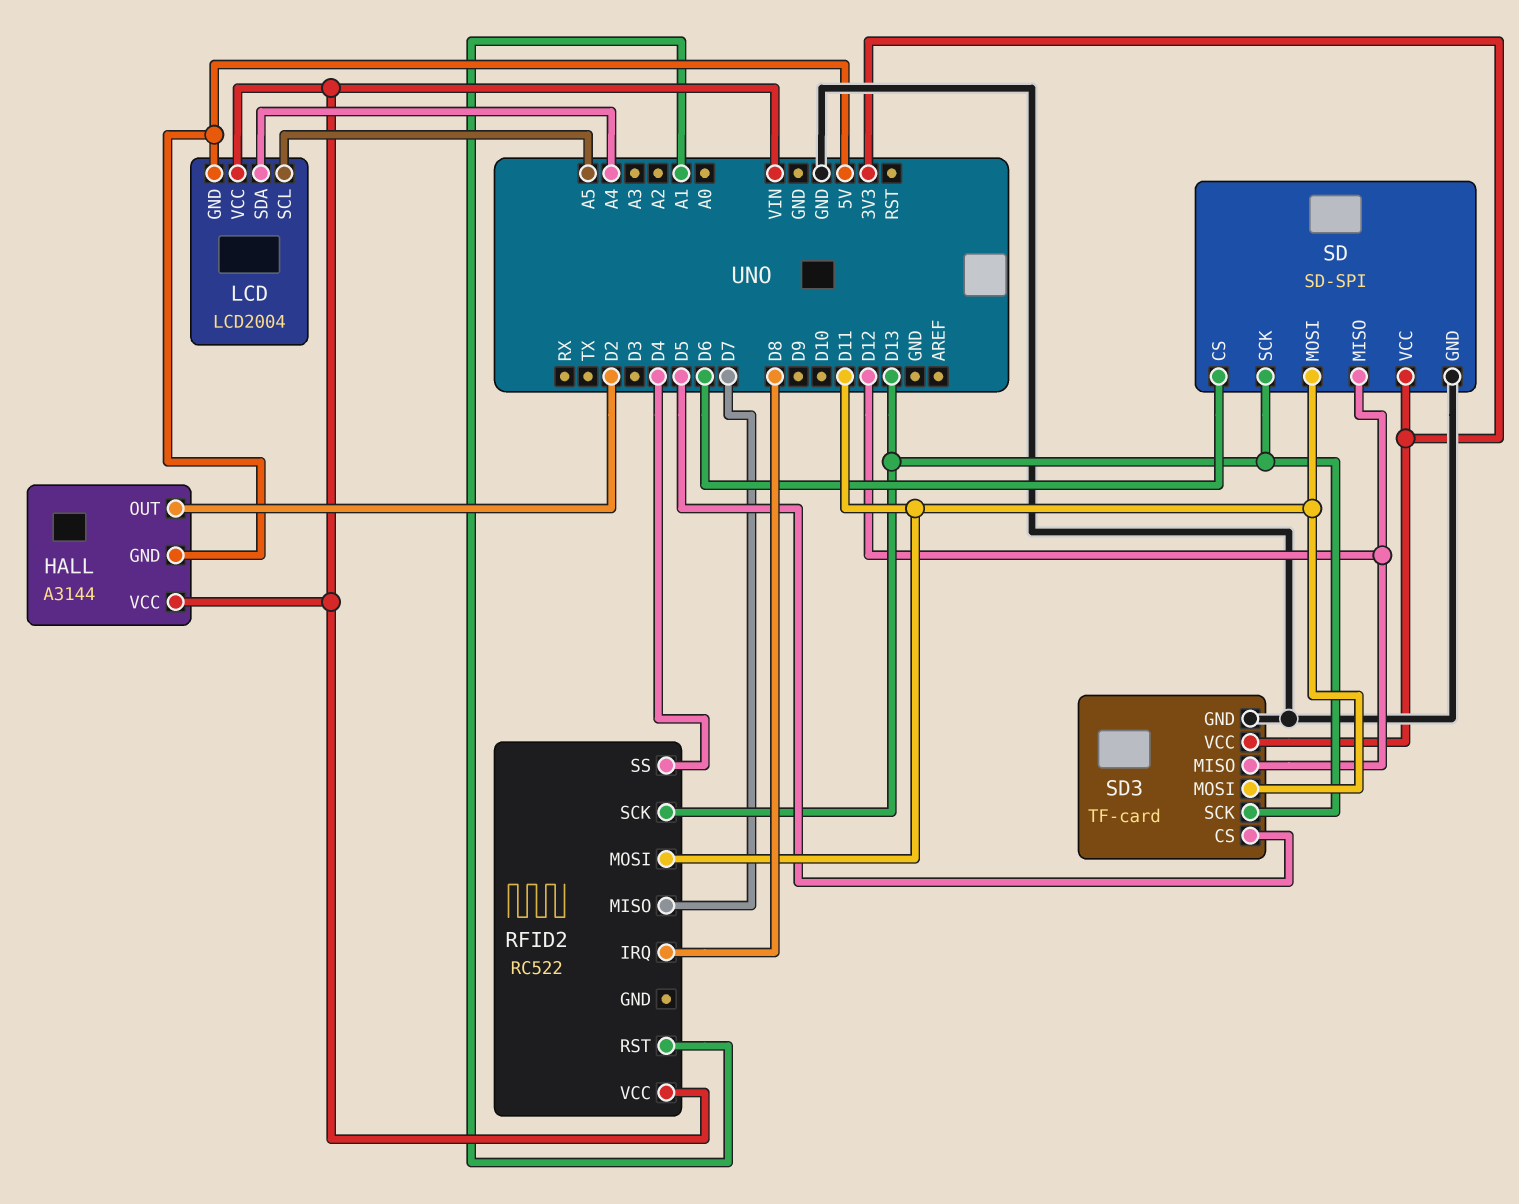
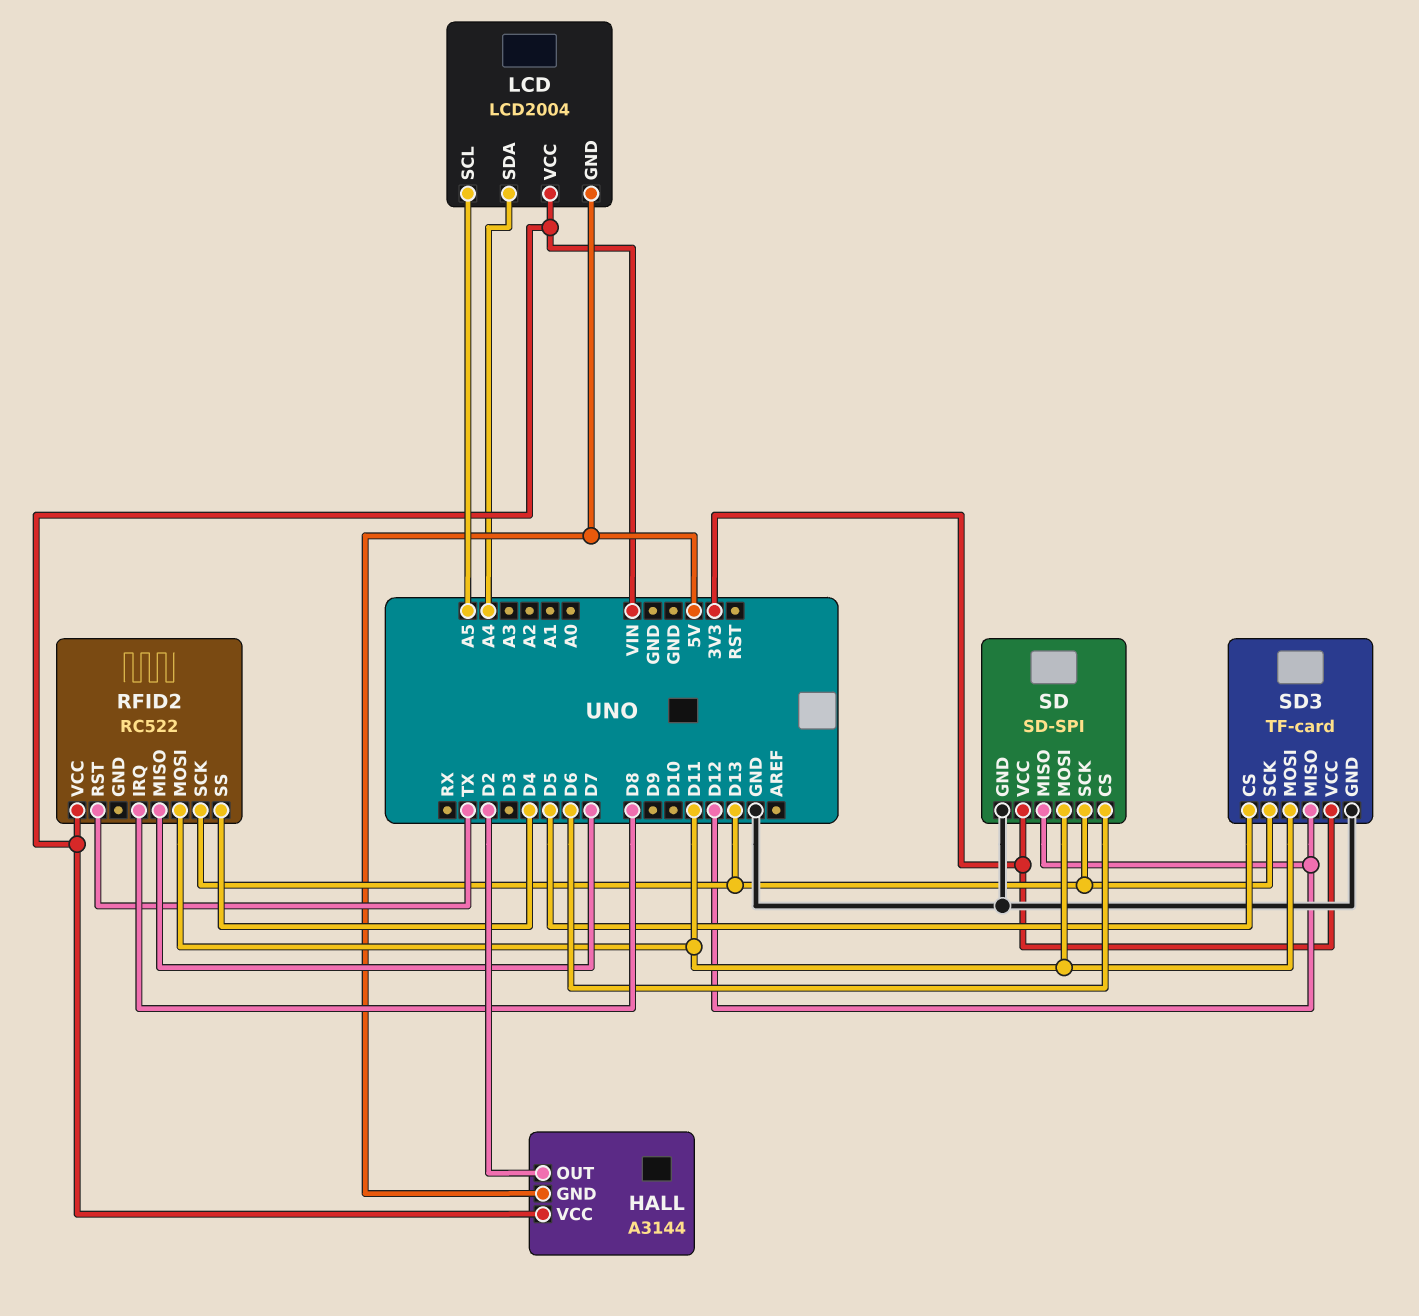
RFID2 pin RST: A1 -> TX

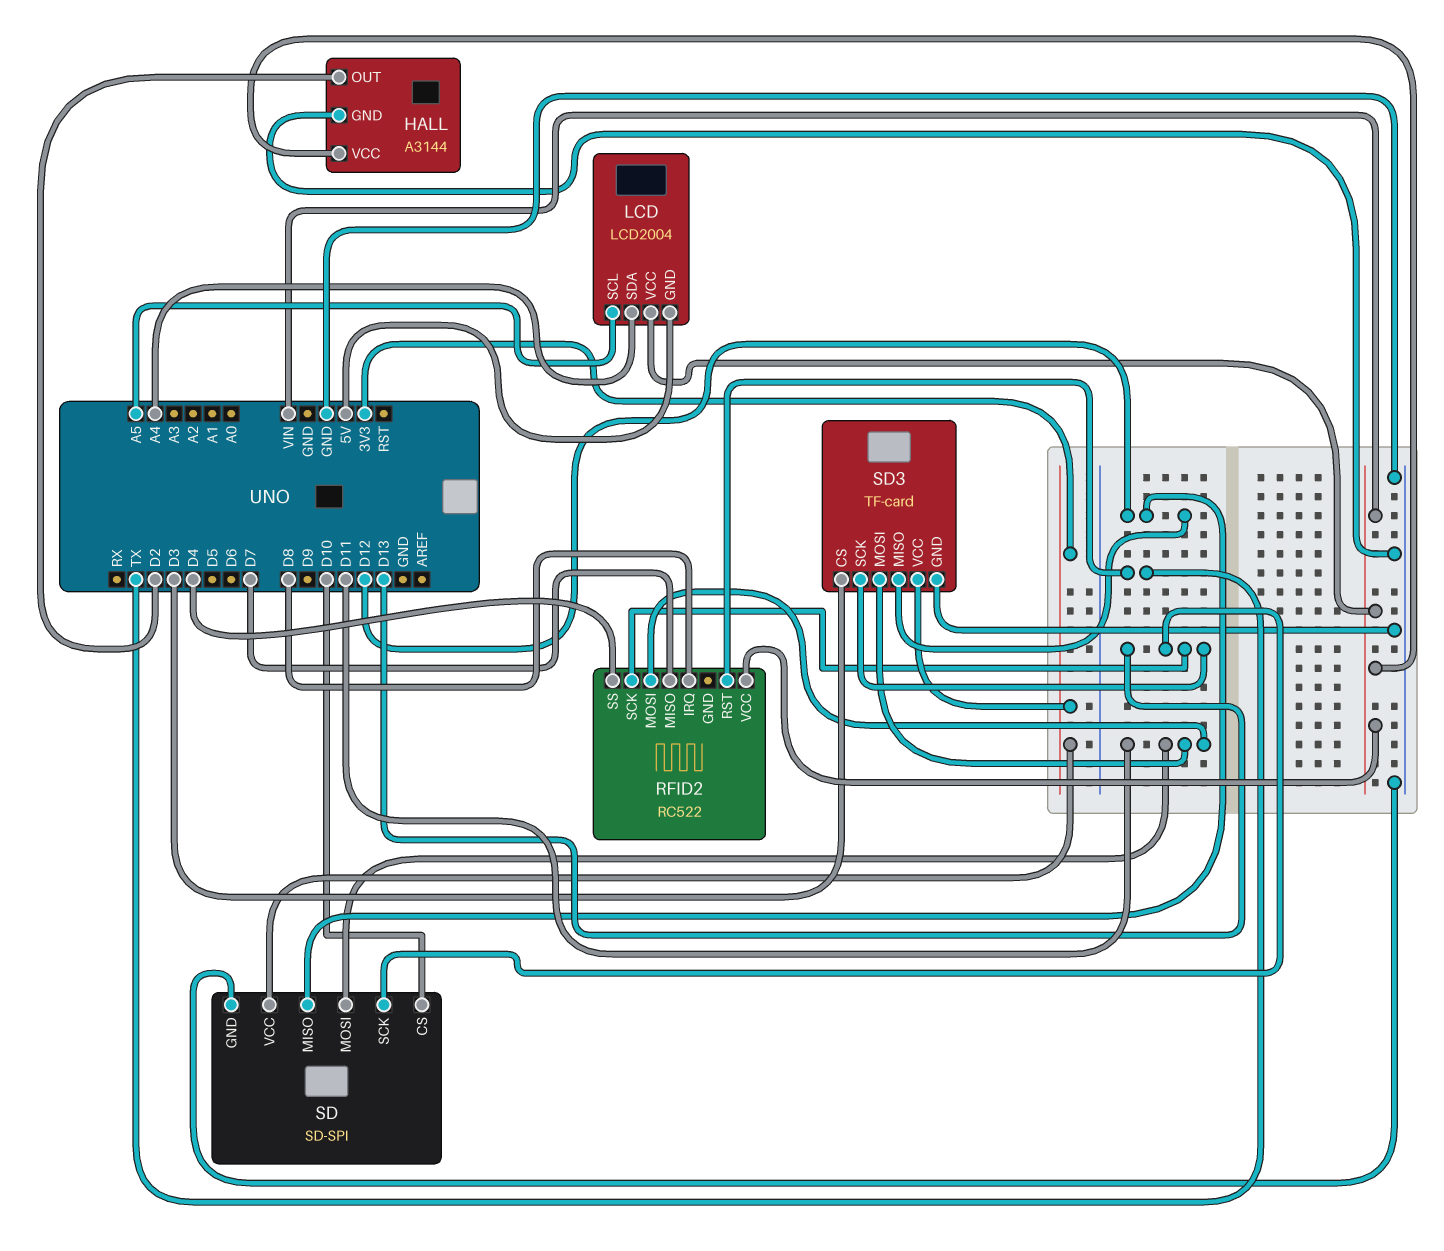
HALL pin GND: 5V -> GND
SD pin CS: D6 -> D10
SD3 pin CS: D5 -> D3

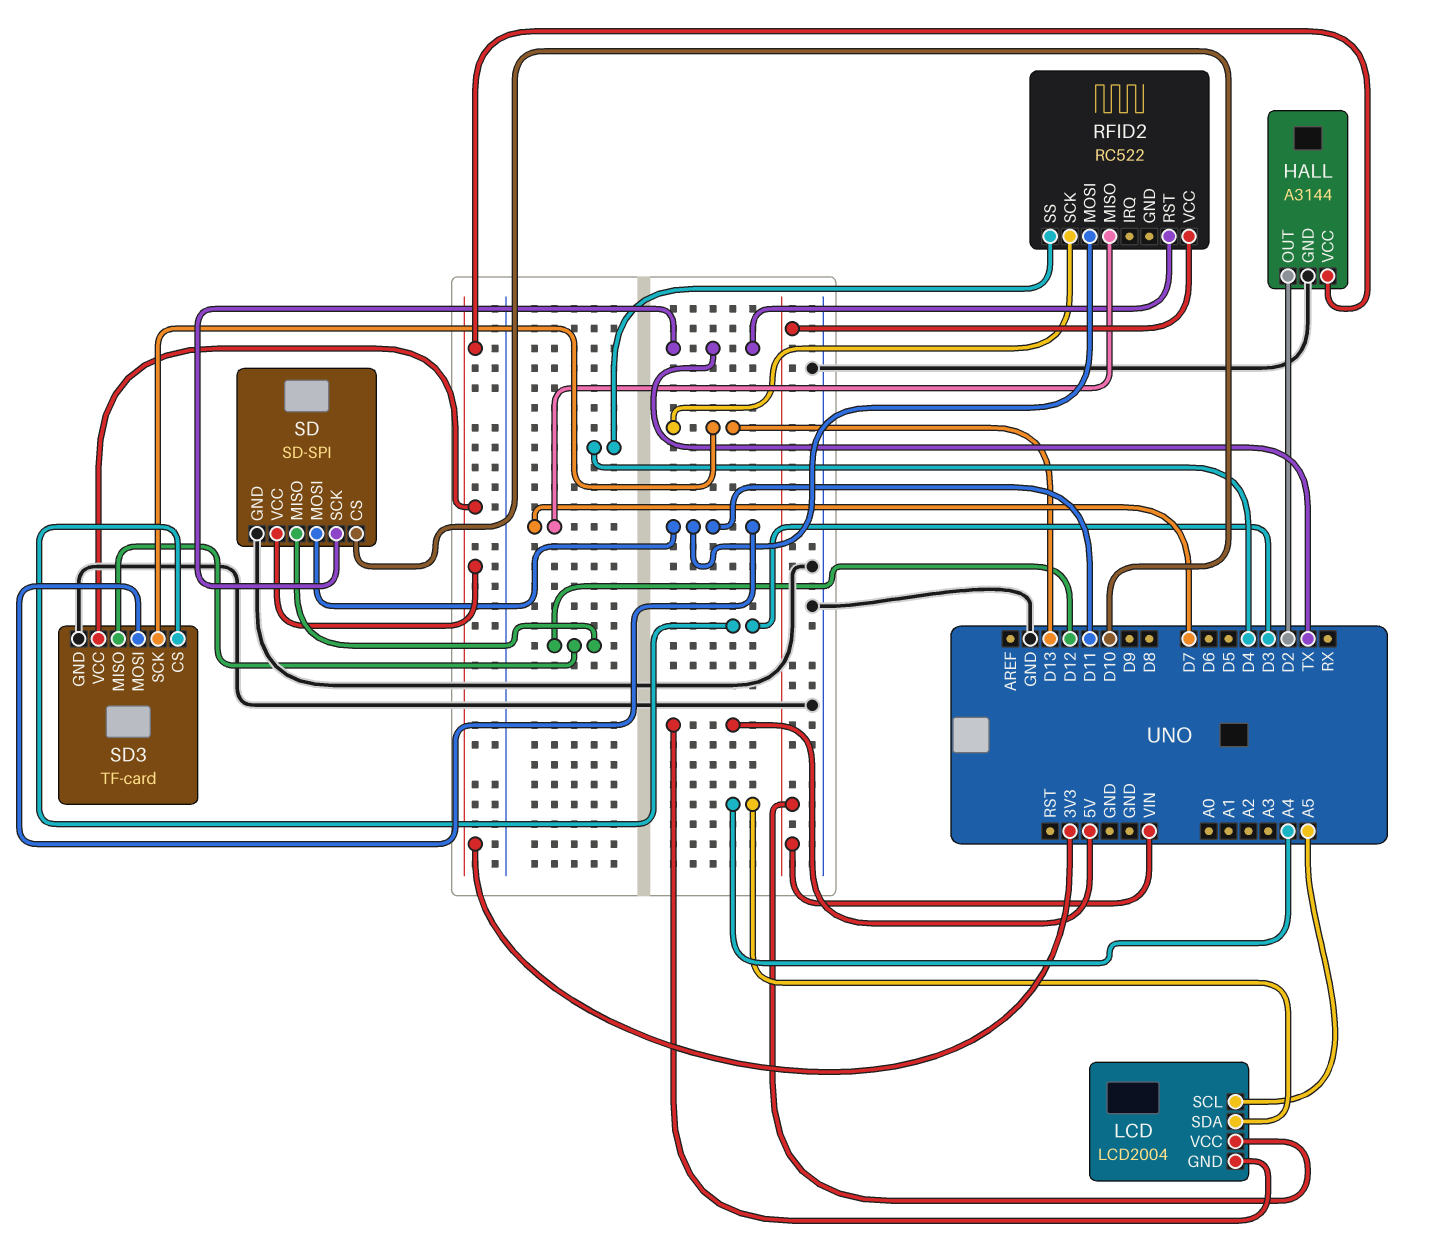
HALL pin VCC: VIN -> 3V3
RFID2 pin IRQ: D8 -> none
SD pin SCK: D13 -> TX

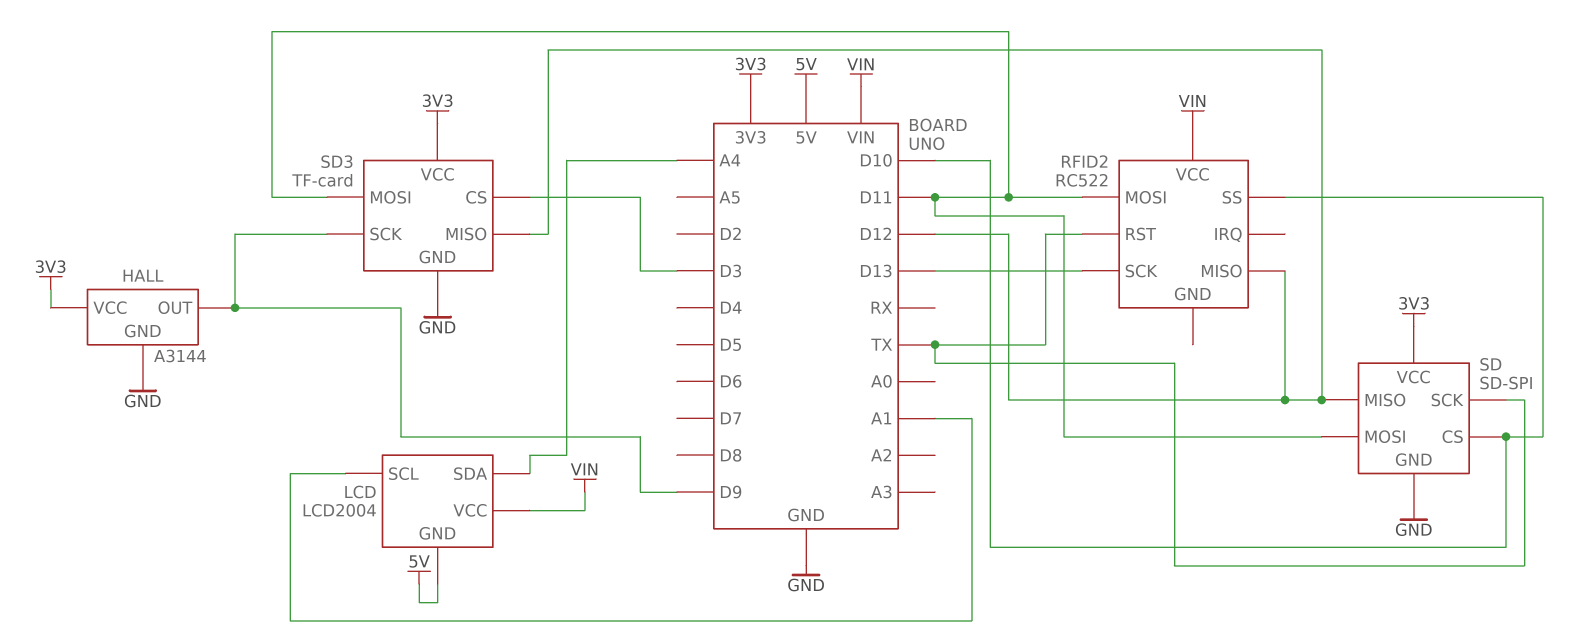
HALL pin OUT: D2 -> D9
LCD pin SCL: A5 -> A1
RFID2 pin MISO: D7 -> D12
RFID2 pin SS: D4 -> D10
SD3 pin SCK: D13 -> D9

